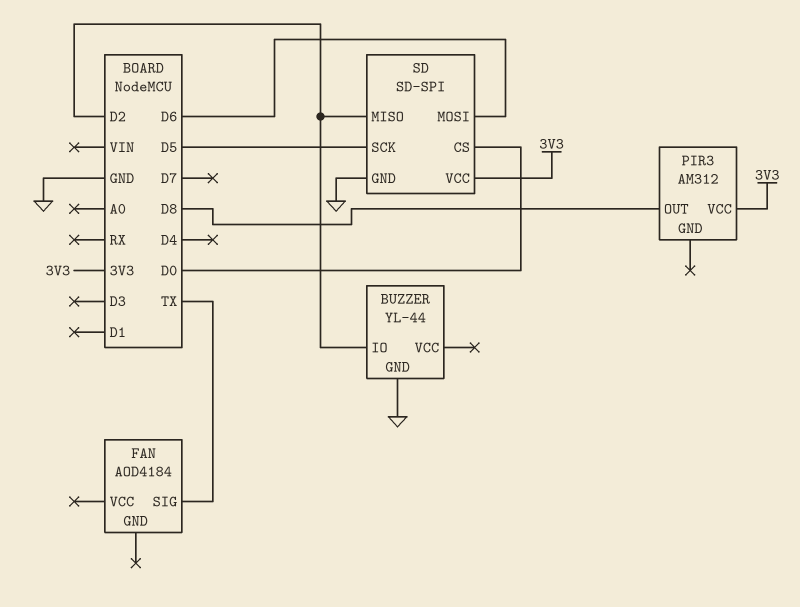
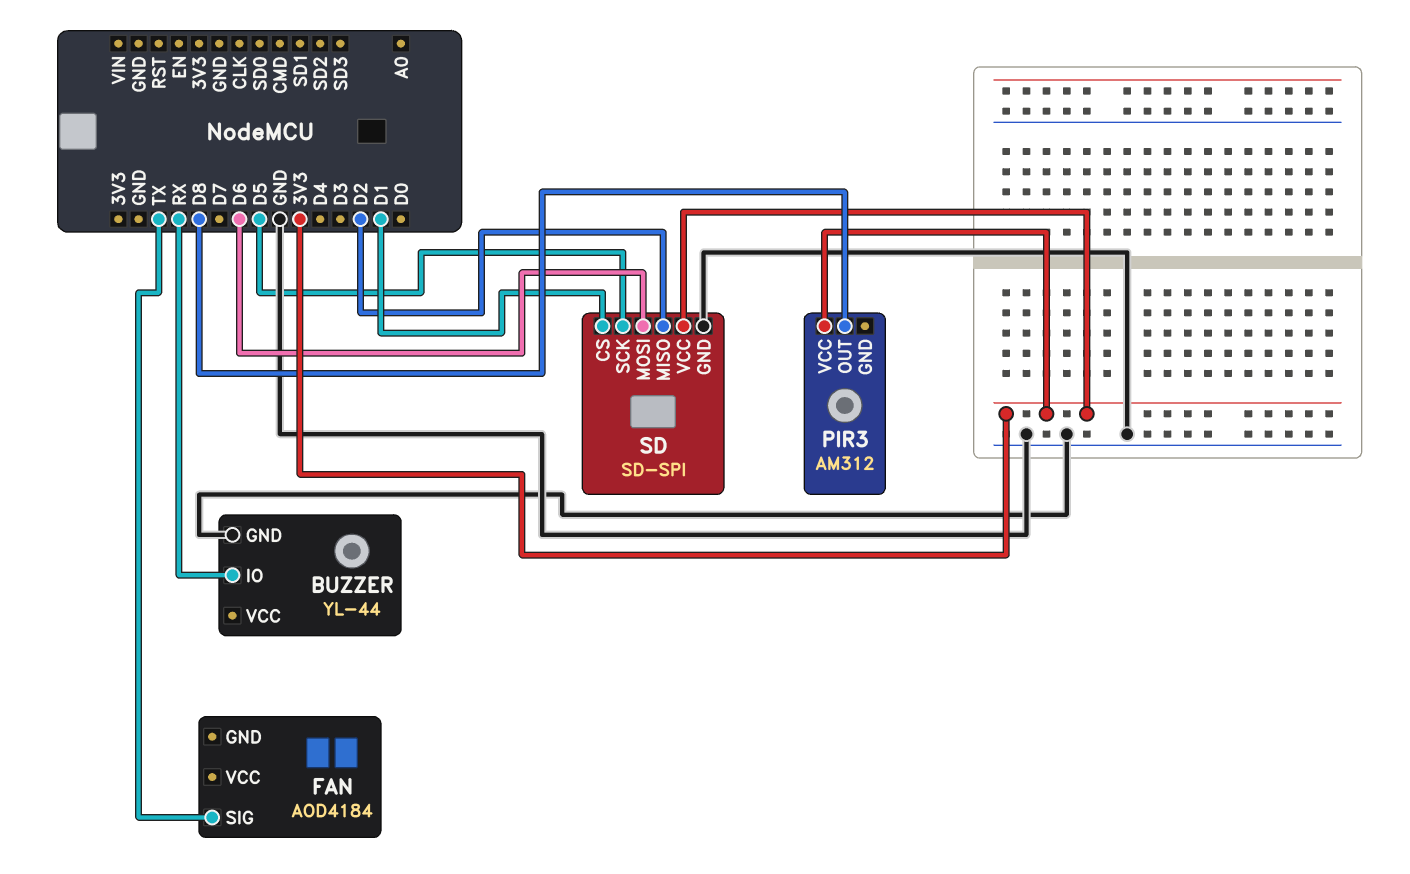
BUZZER pin IO: D2 -> RX
SD pin CS: D0 -> D1

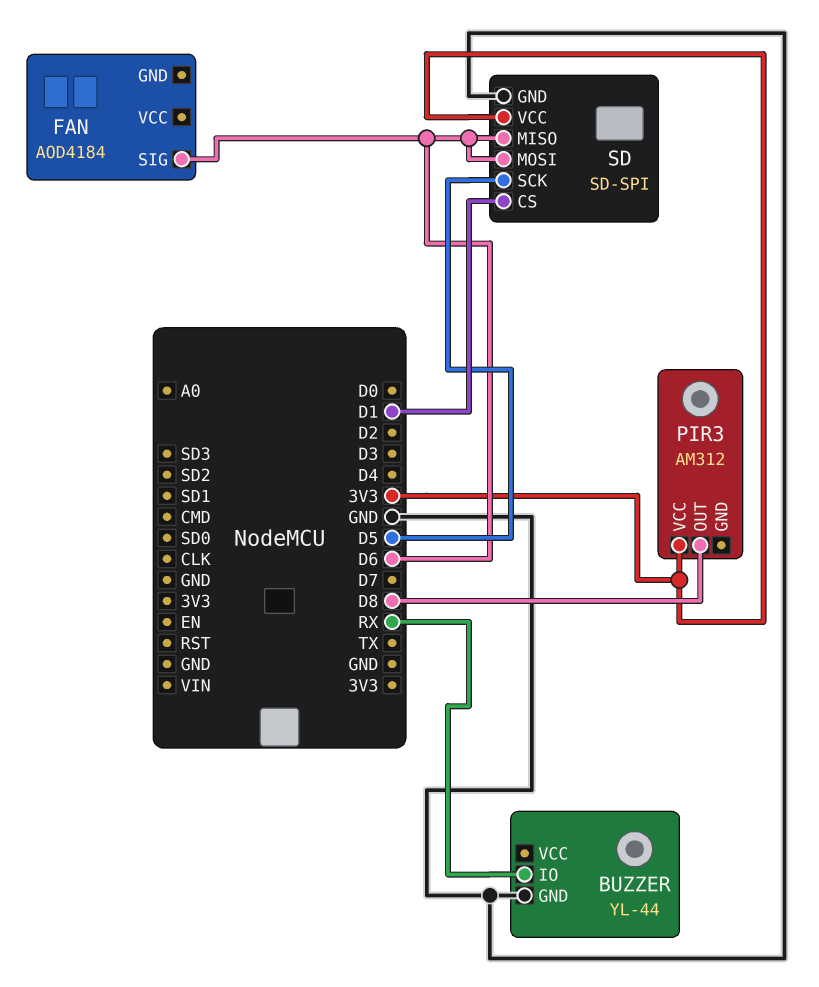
FAN pin SIG: TX -> D6
SD pin MISO: D2 -> D6

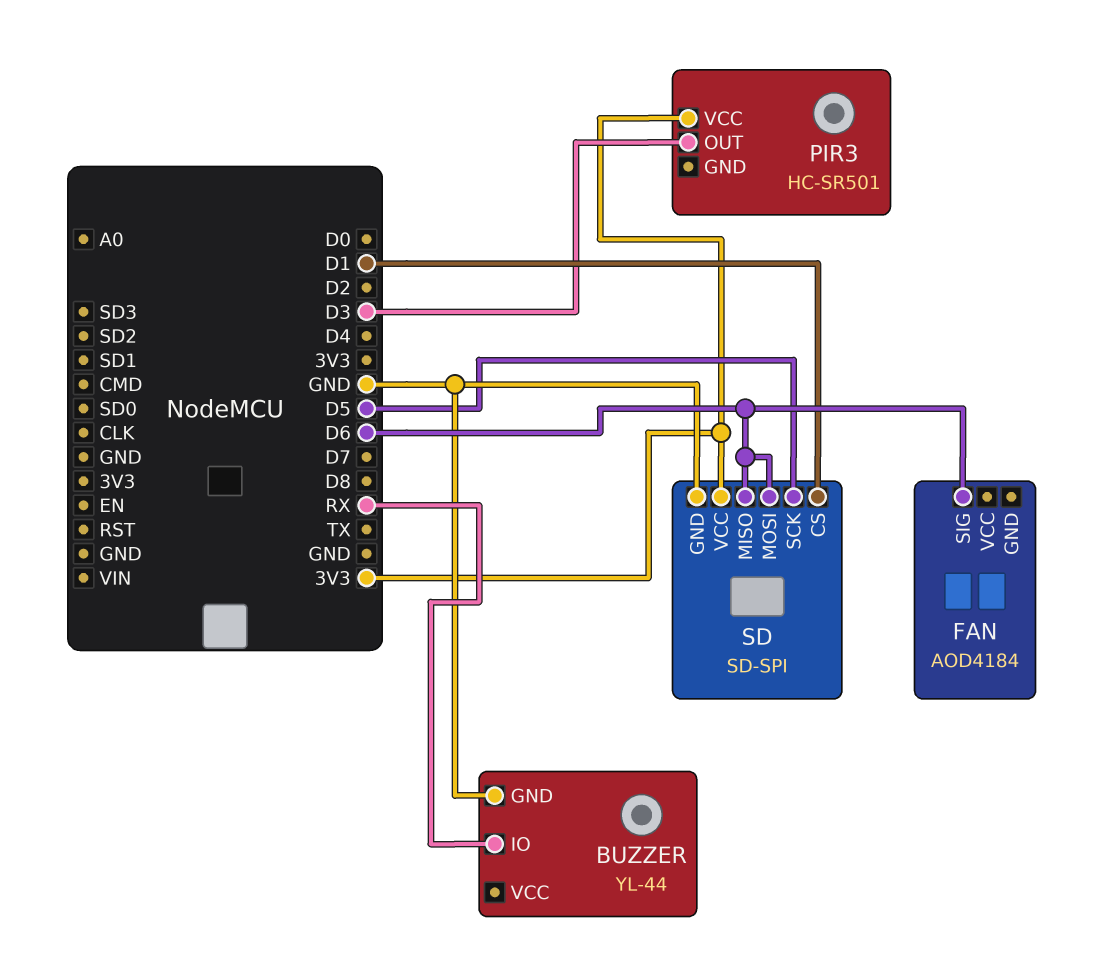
PIR3: AM312 -> HC-SR501
PIR3 pin OUT: D8 -> D3

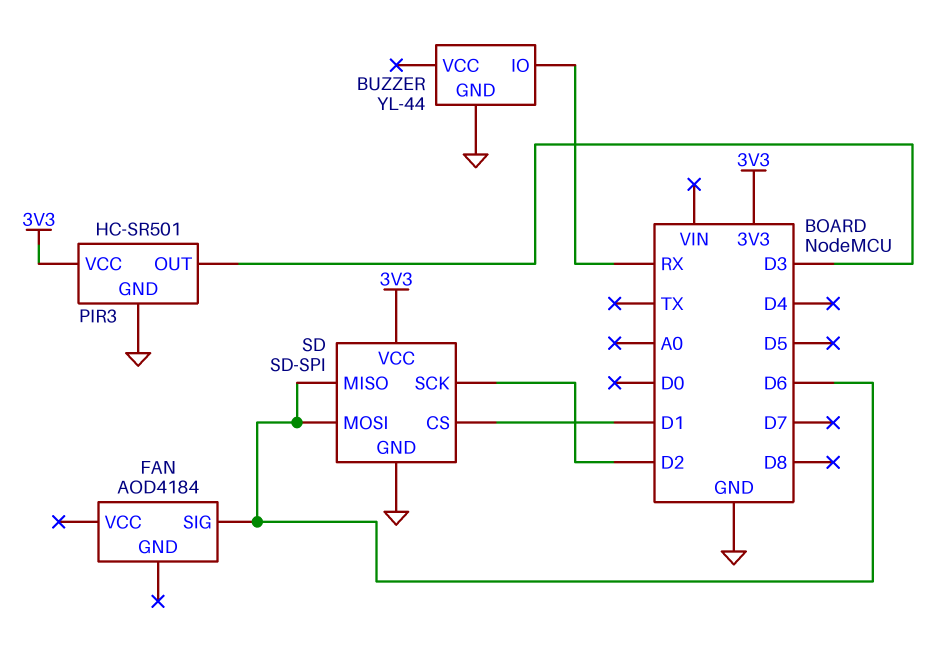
PIR3 pin GND: none -> GND
SD pin SCK: D5 -> D2

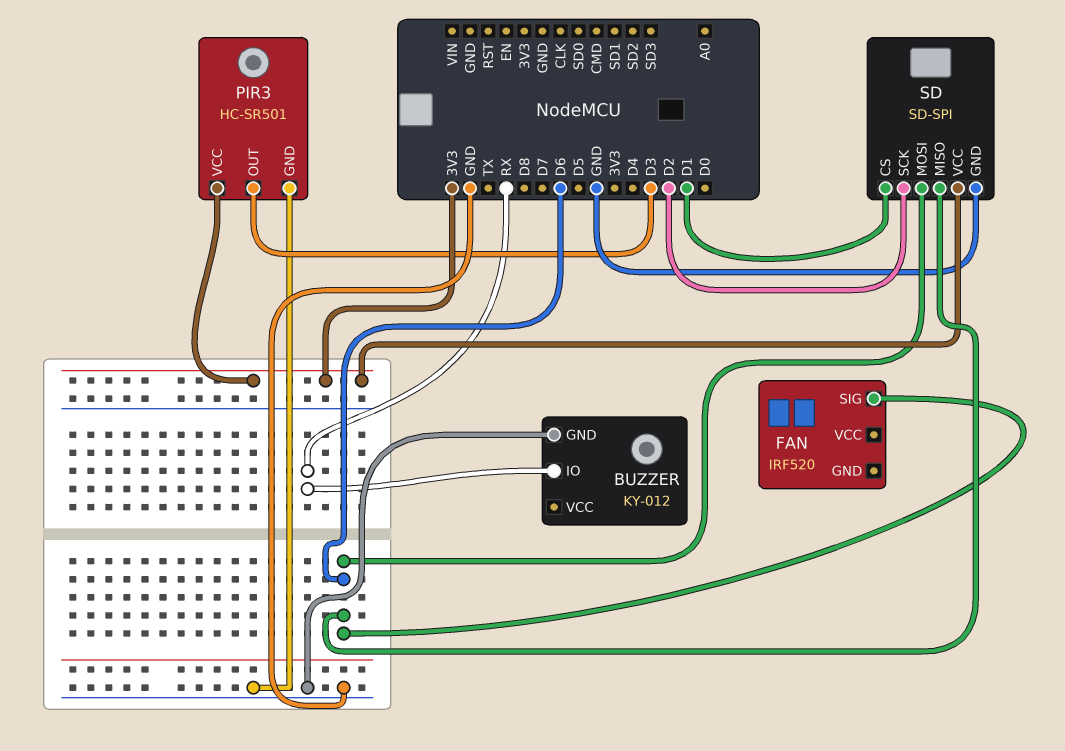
BUZZER: YL-44 -> KY-012
FAN: AOD4184 -> IRF520

